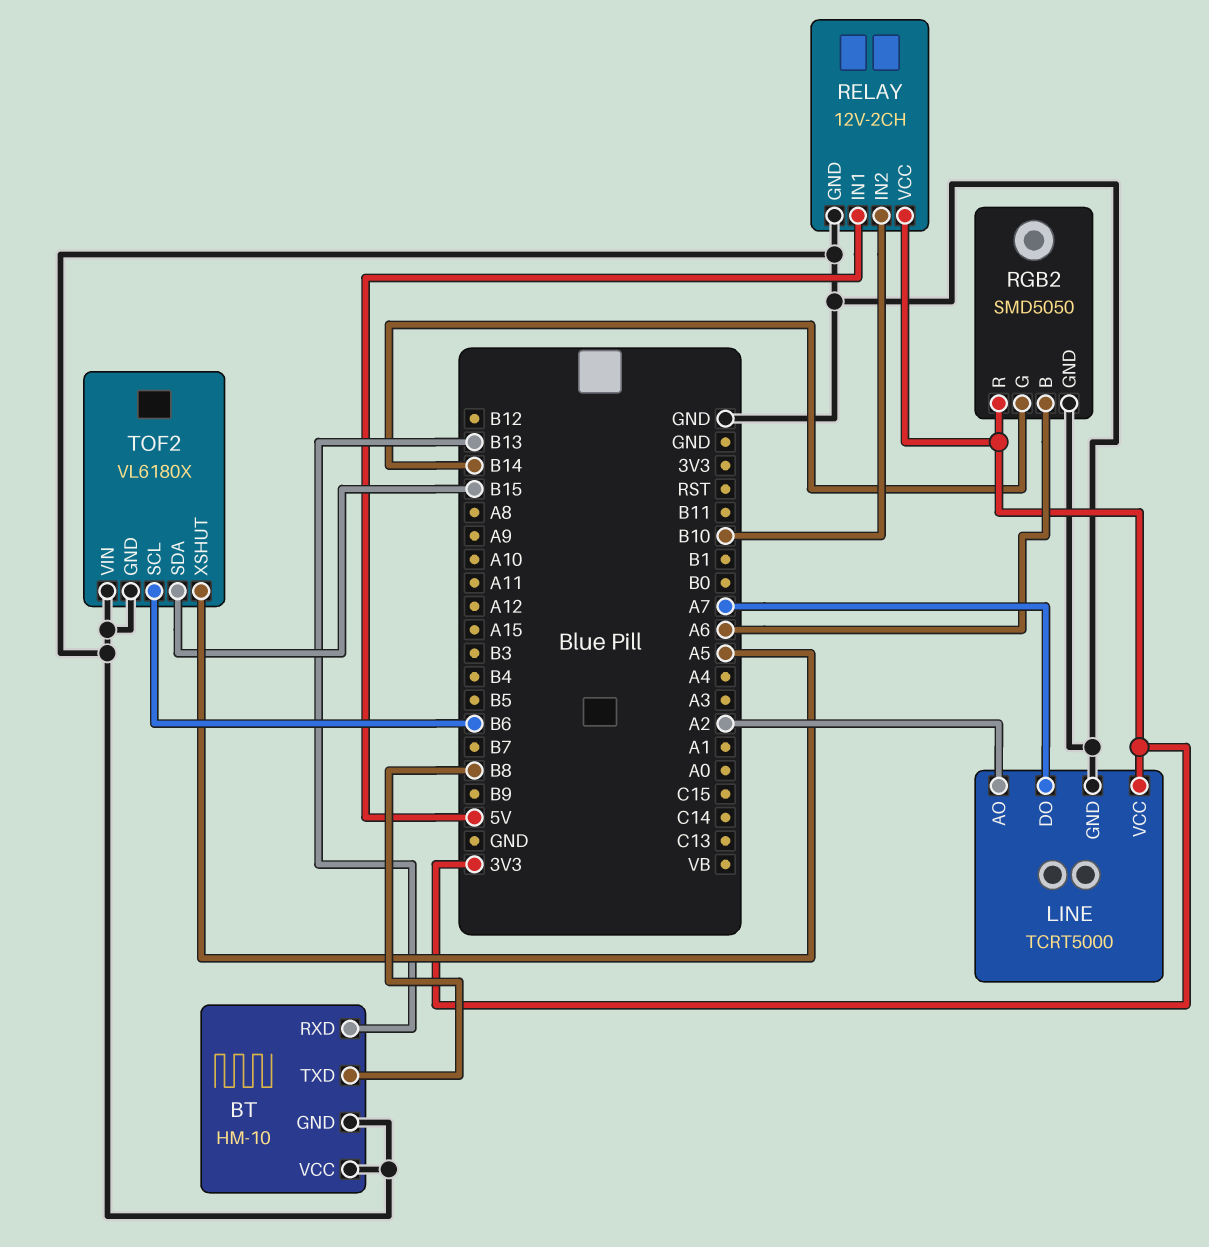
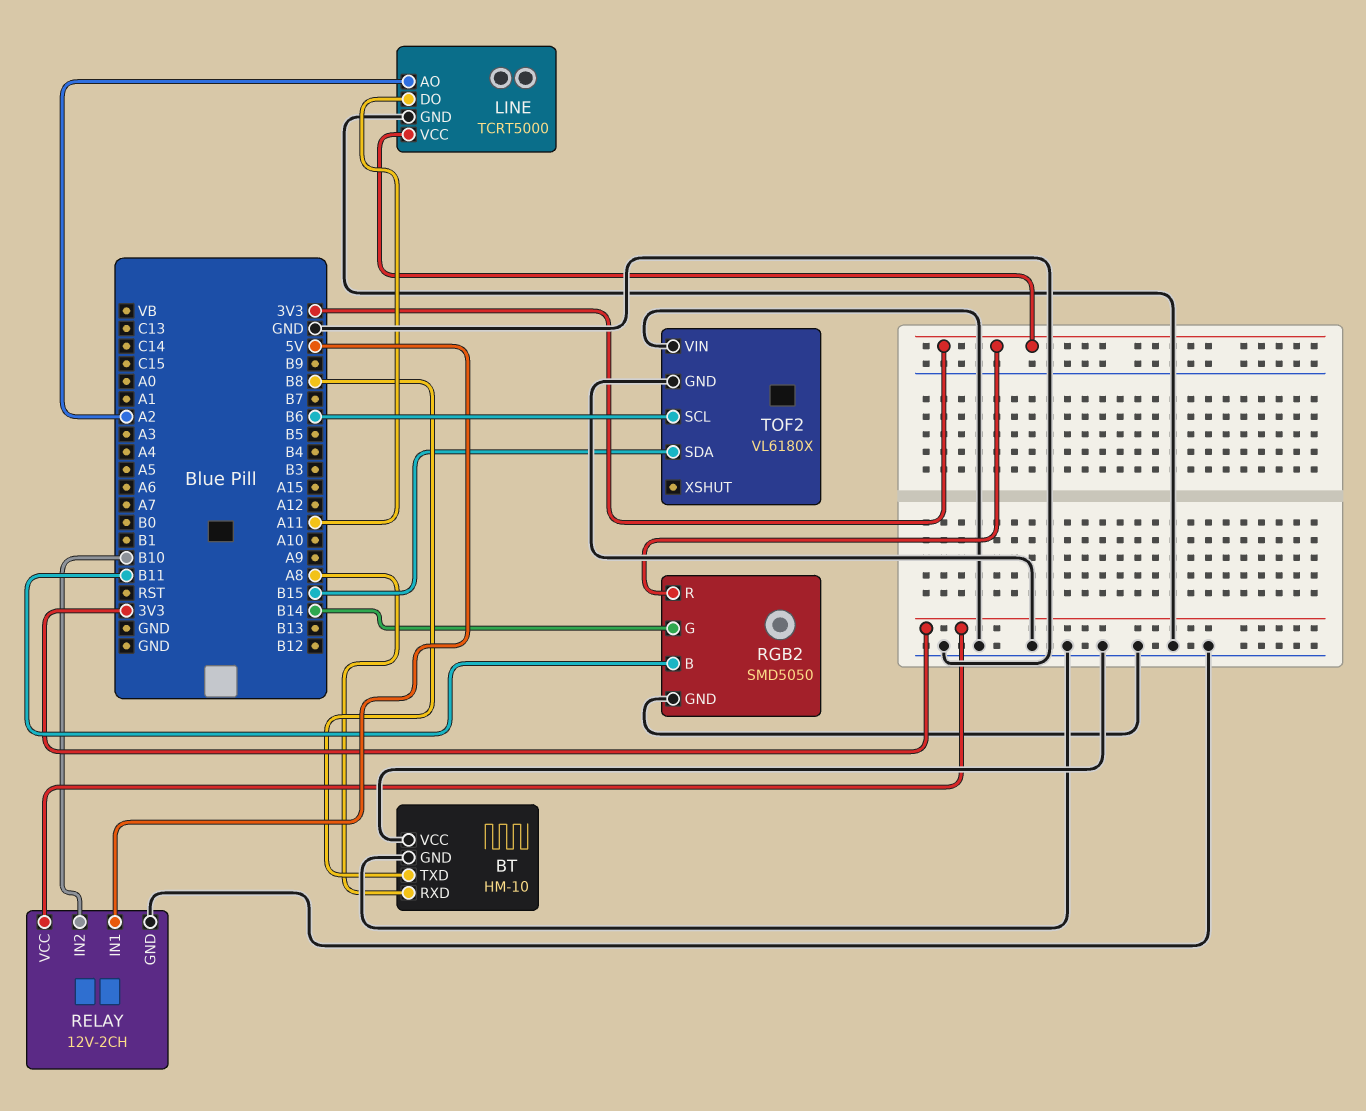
BT pin RXD: B13 -> A8
LINE pin DO: A7 -> A11
RGB2 pin B: A6 -> B11
TOF2 pin XSHUT: A5 -> none

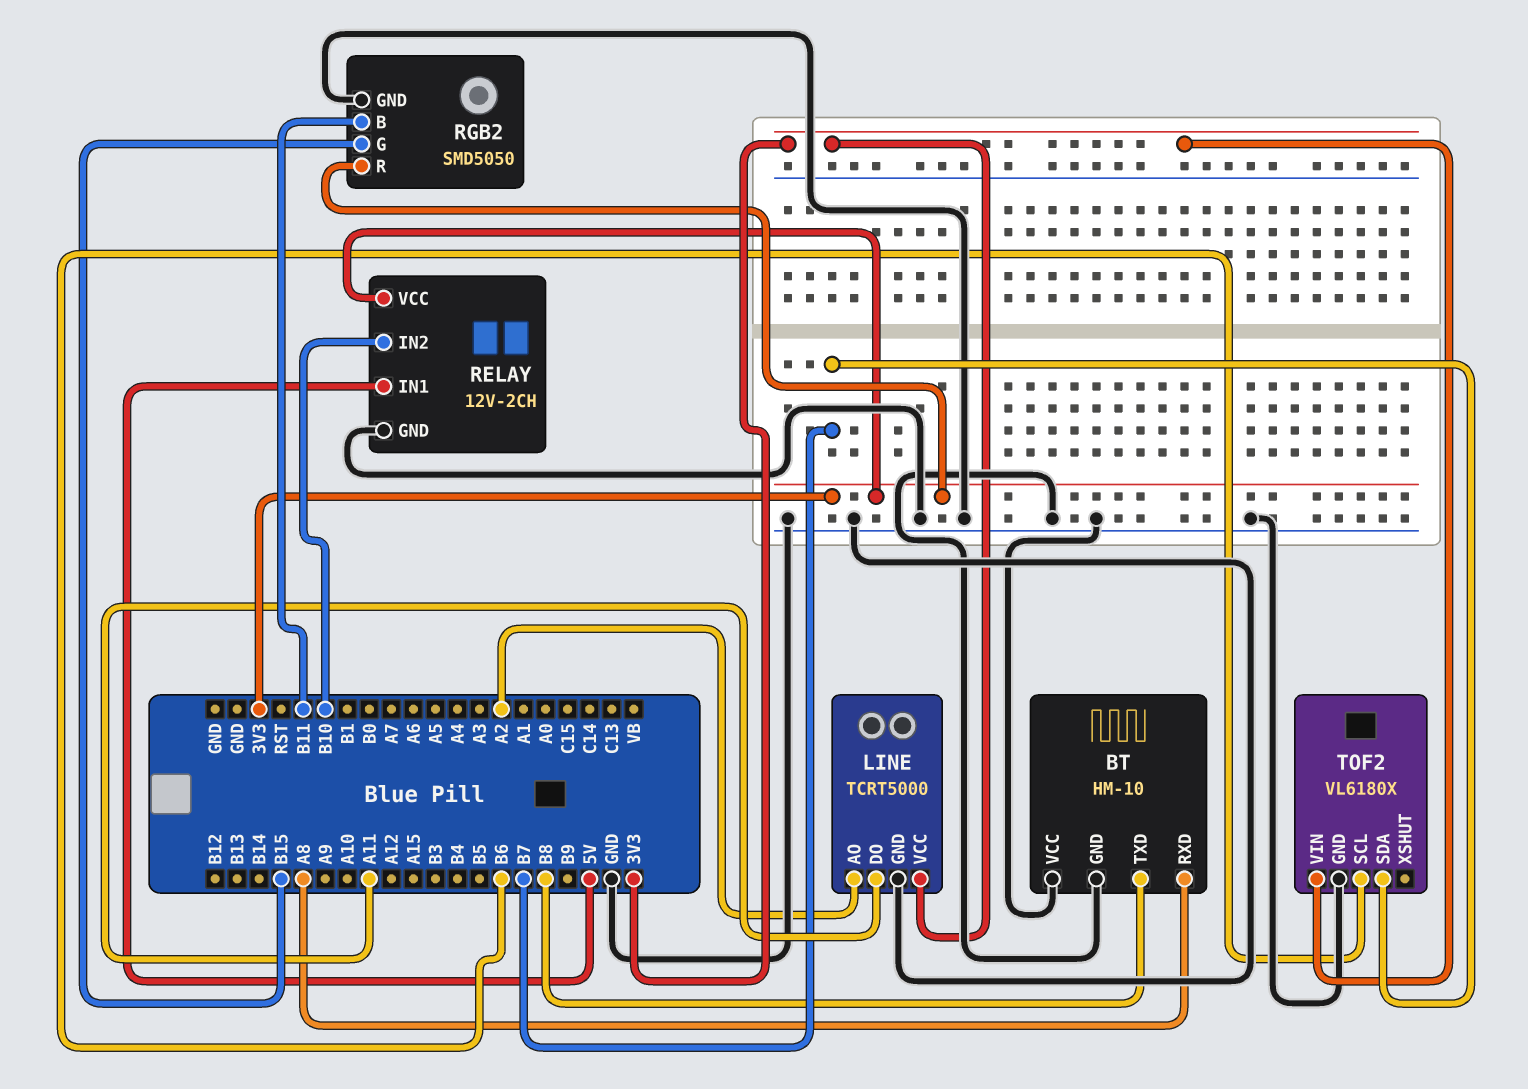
RGB2 pin G: B14 -> B15
TOF2 pin SDA: B15 -> B7
TOF2 pin VIN: GND -> 3V3

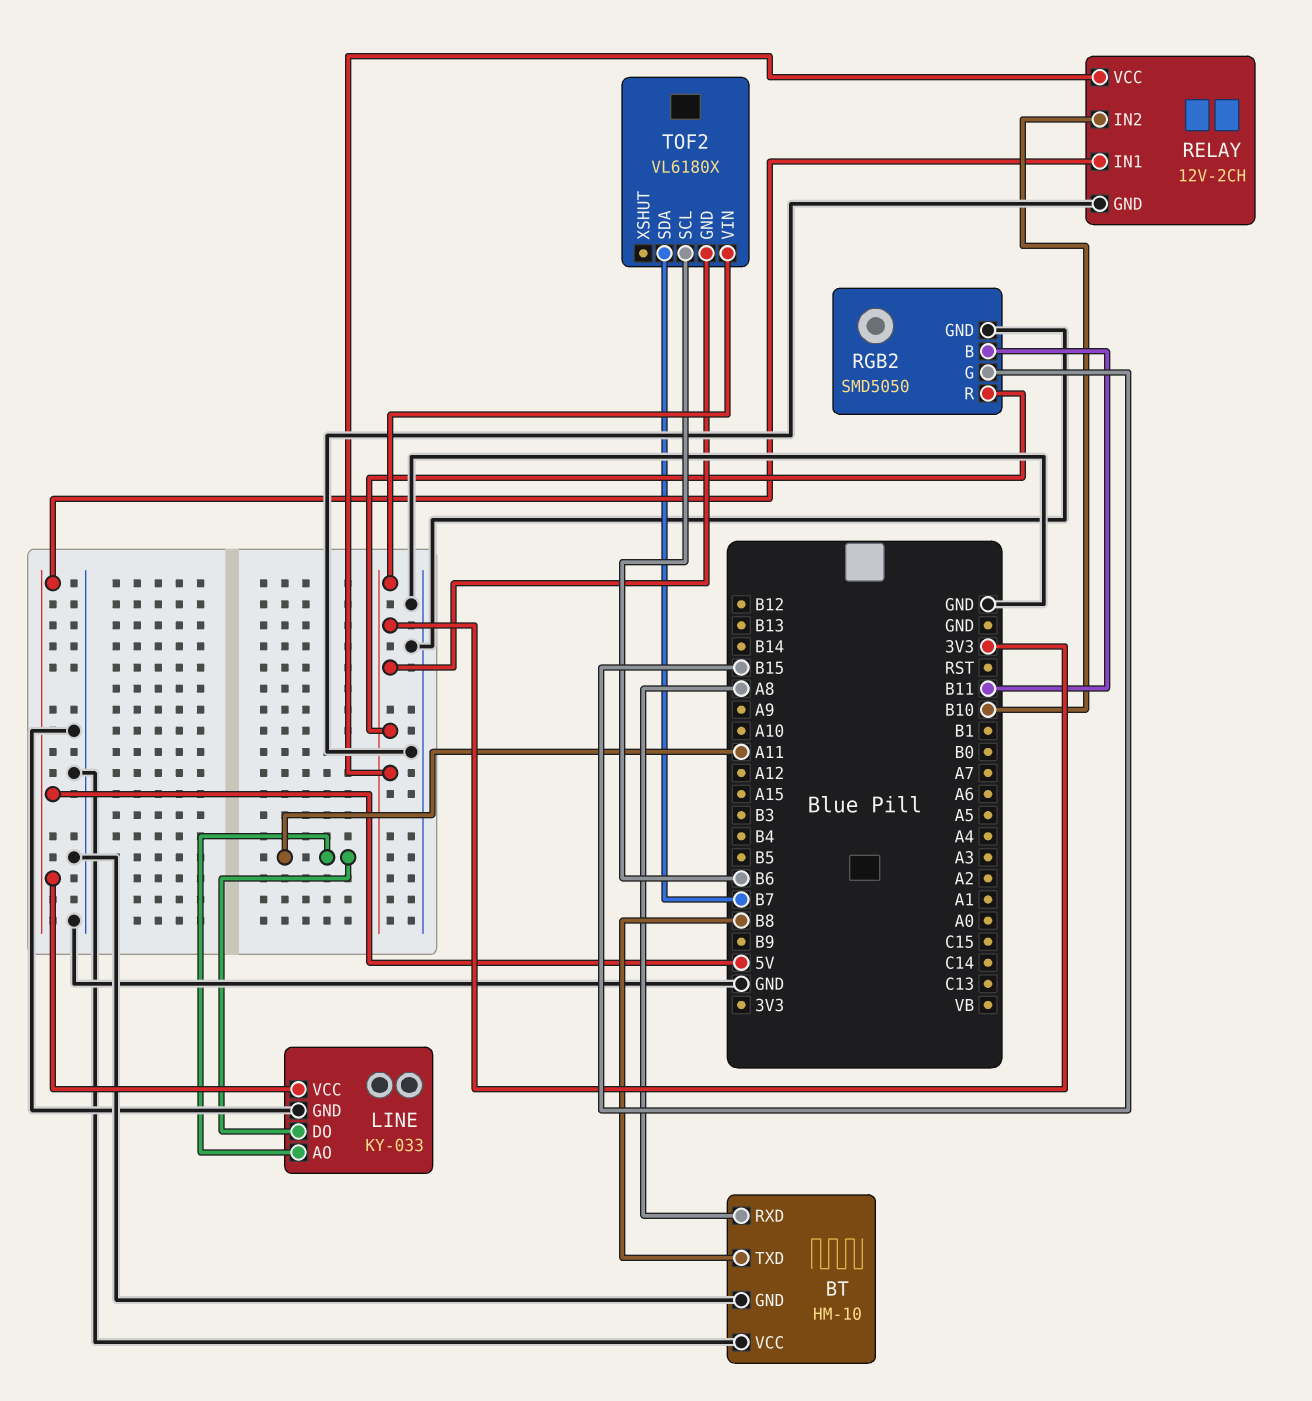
LINE: TCRT5000 -> KY-033
LINE pin AO: A2 -> A11
LINE pin VCC: 3V3 -> 5V
TOF2 pin GND: GND -> 3V3

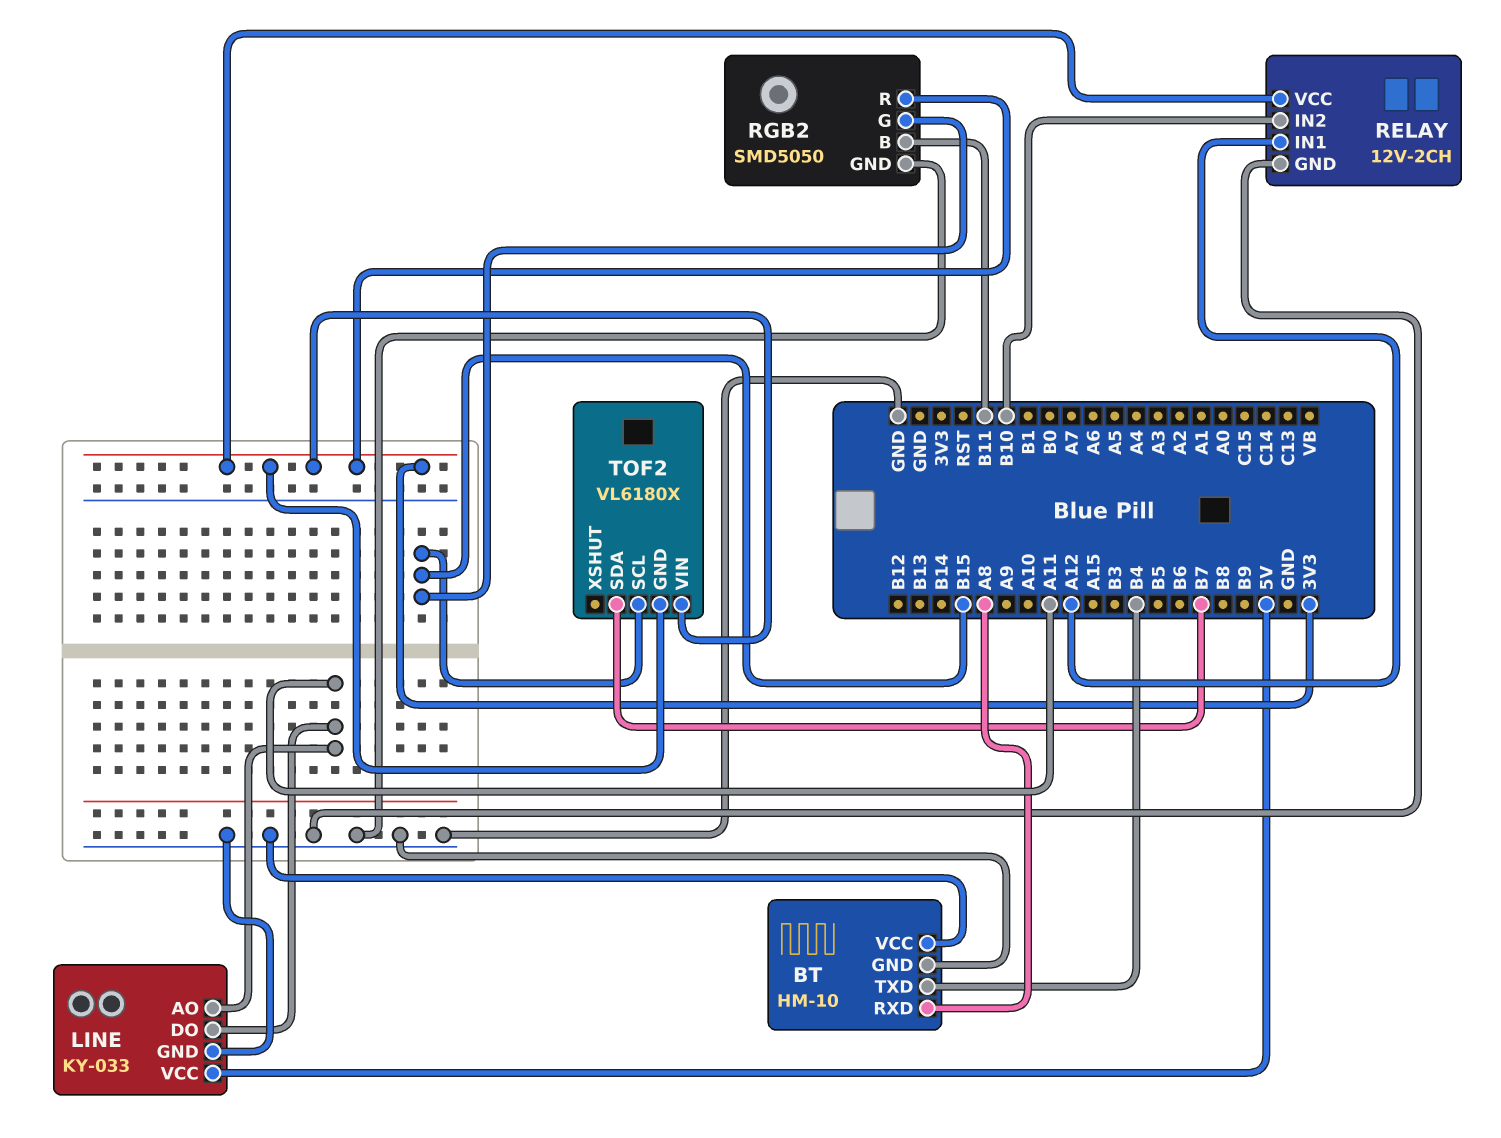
BT pin TXD: B8 -> B4
RELAY pin IN1: 5V -> A12
TOF2 pin SCL: B6 -> B15

